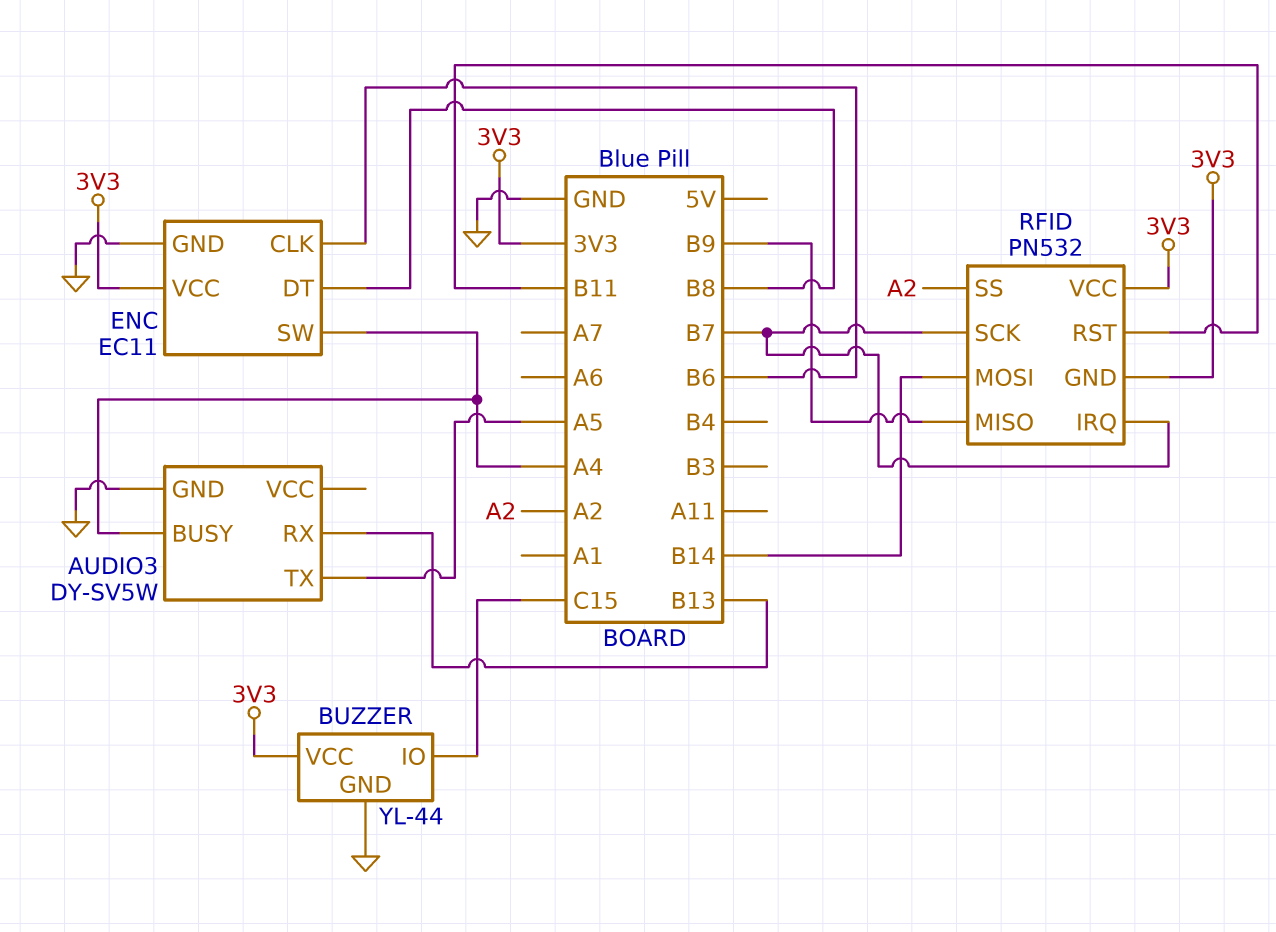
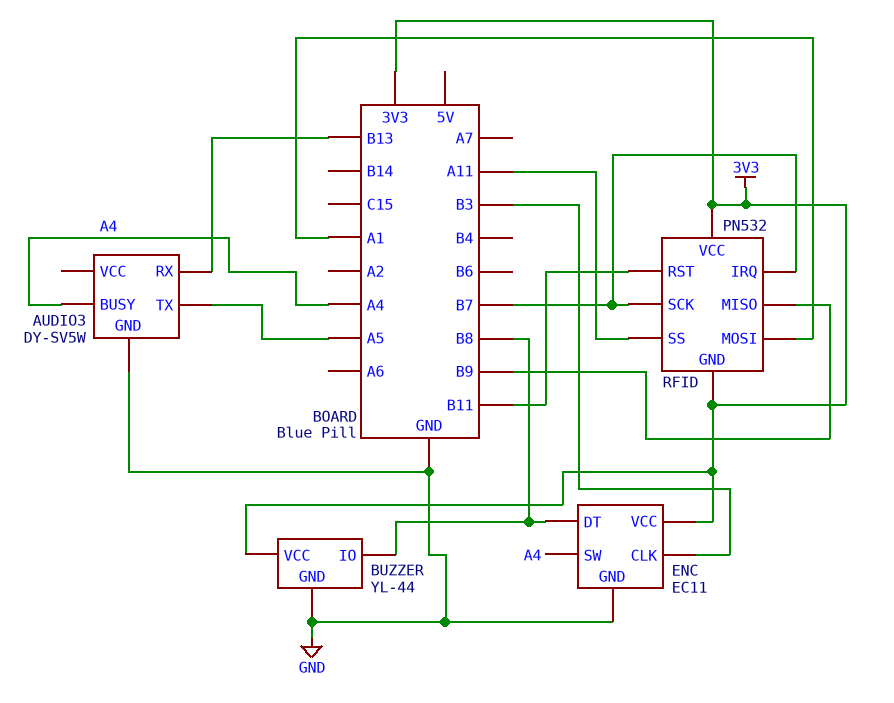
BUZZER pin IO: C15 -> B8
ENC pin CLK: B6 -> B3
RFID pin MOSI: B14 -> A1
RFID pin SS: A2 -> A11

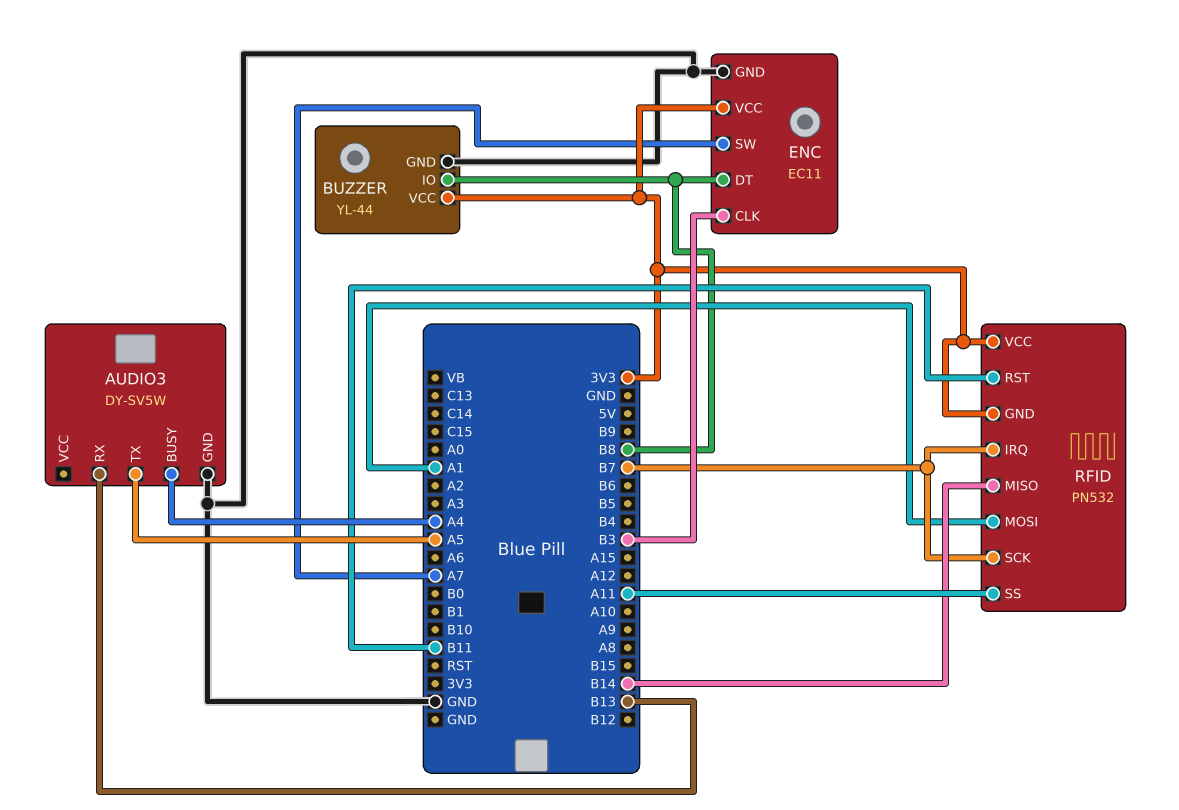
ENC pin SW: A4 -> A7
RFID pin MISO: B9 -> B14

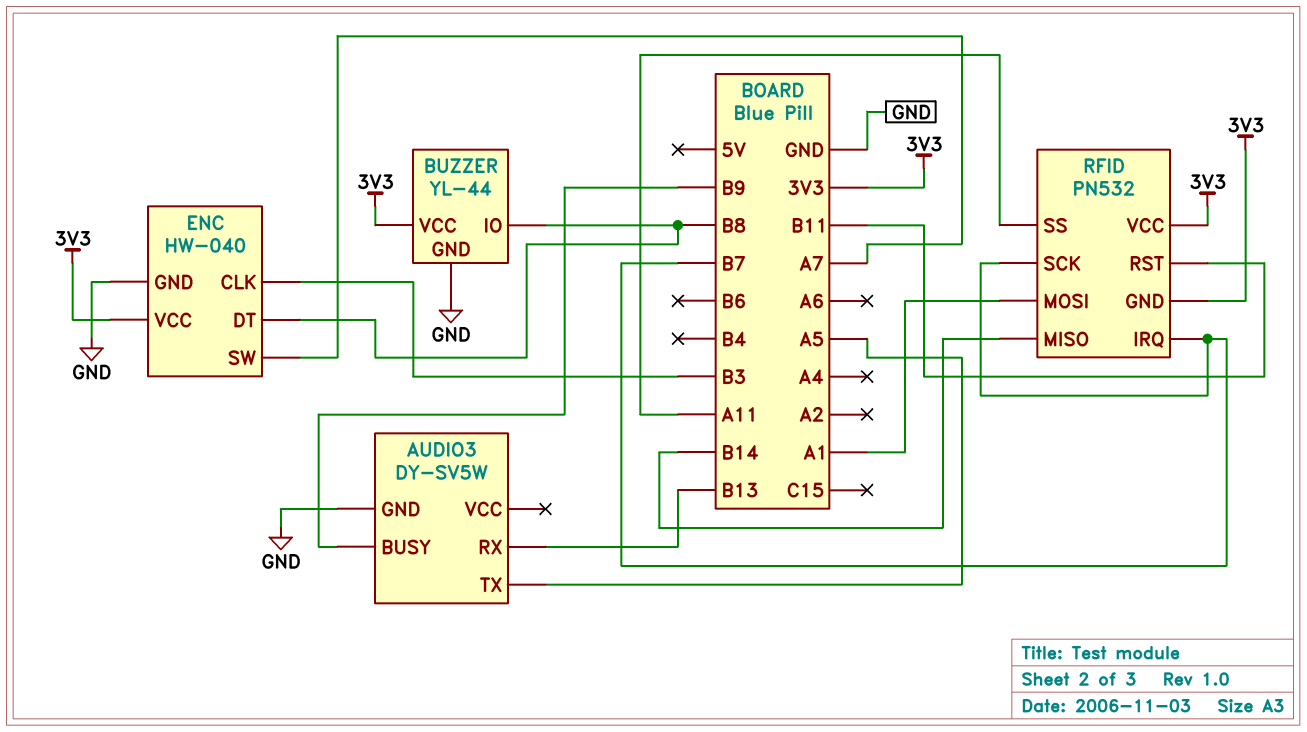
AUDIO3 pin BUSY: A4 -> B9
ENC: EC11 -> HW-040

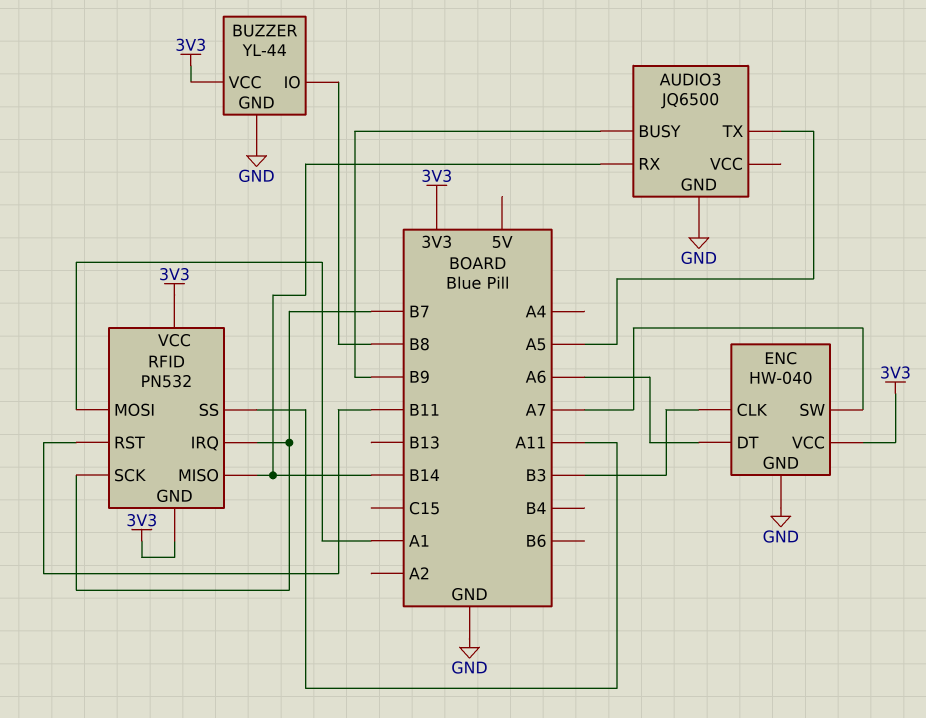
AUDIO3: DY-SV5W -> JQ6500
AUDIO3 pin RX: B13 -> B14
ENC pin DT: B8 -> A6

